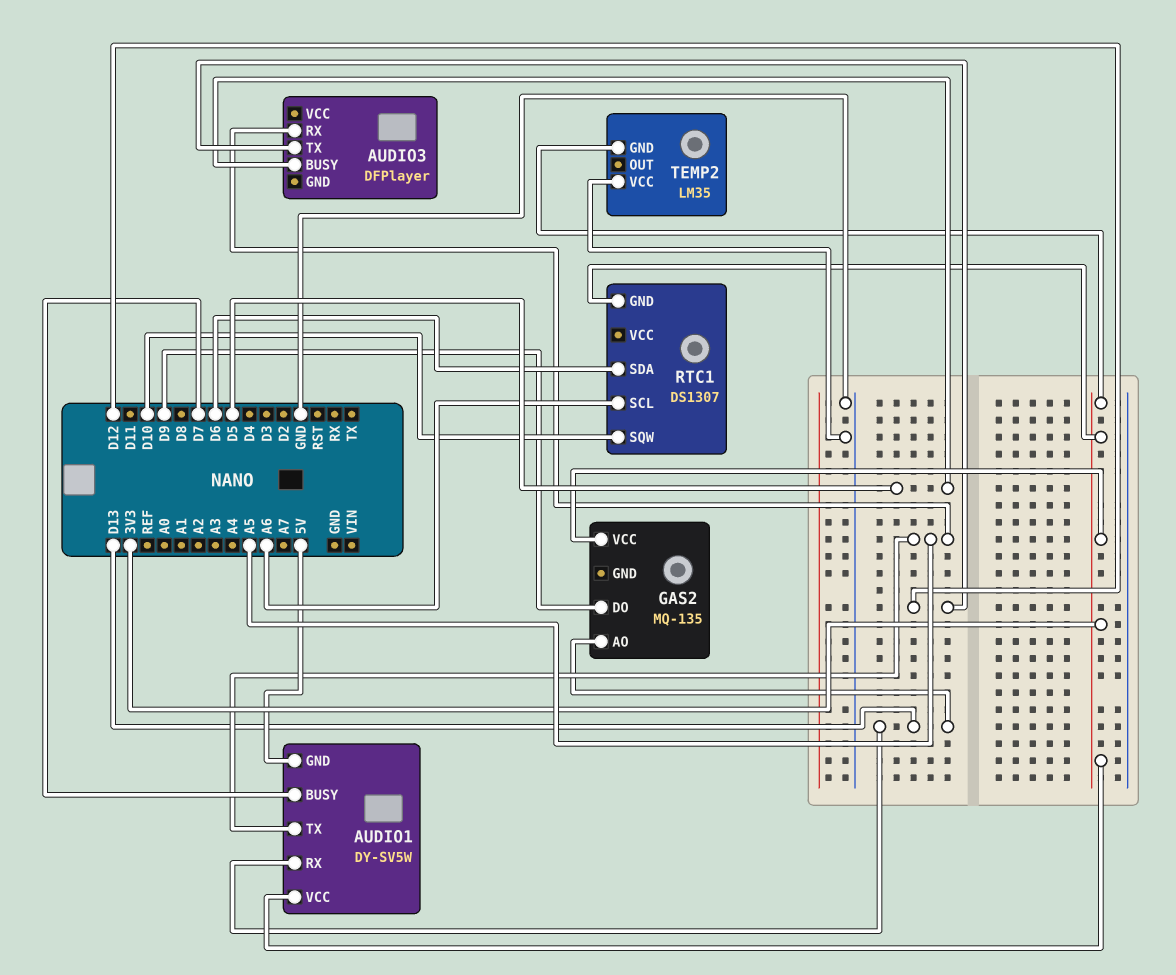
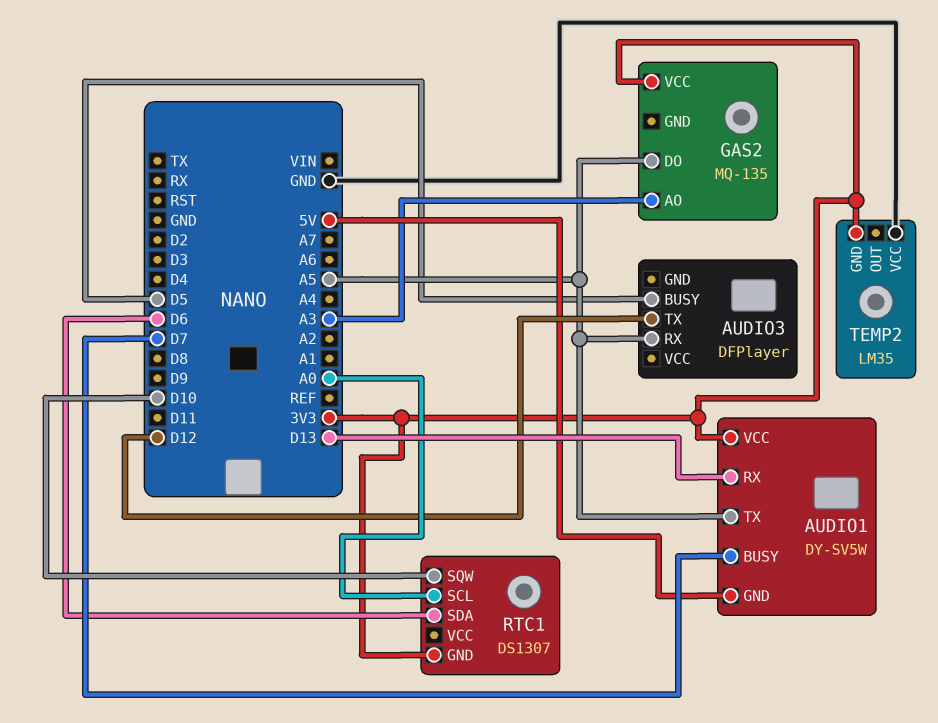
GAS2 pin AO: D13 -> A3
GAS2 pin DO: D9 -> A5
RTC1 pin SCL: A6 -> A0

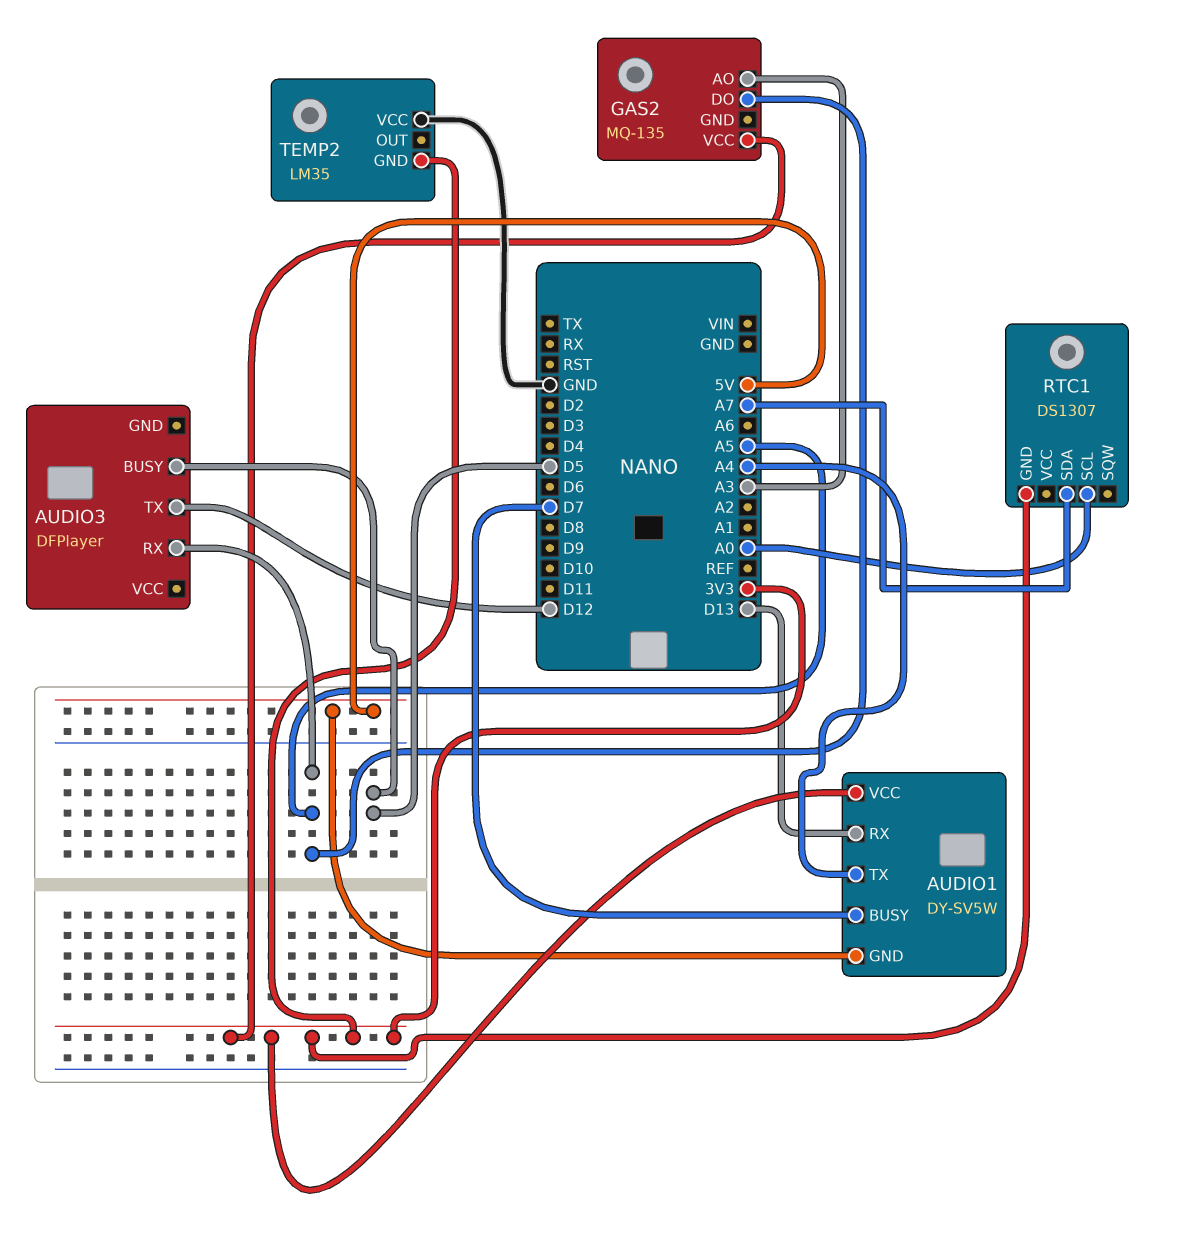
AUDIO1 pin TX: A5 -> A4
RTC1 pin SDA: D6 -> A7
RTC1 pin SQW: D10 -> none

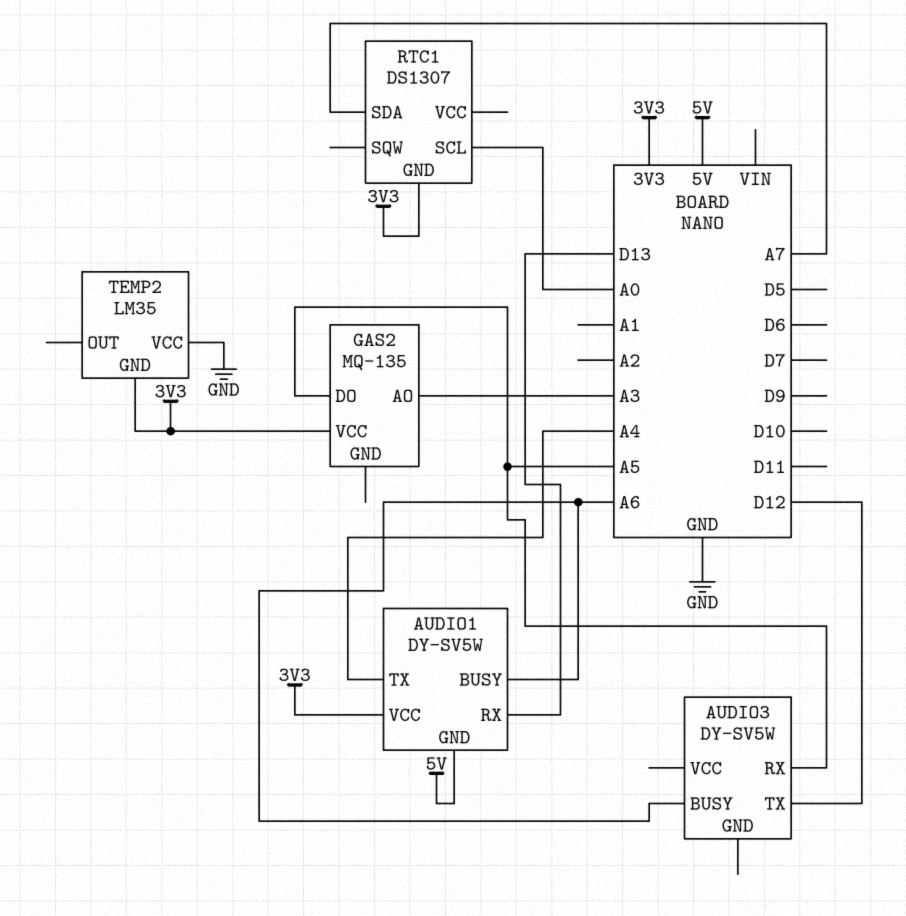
AUDIO1 pin BUSY: D7 -> A6
AUDIO3: DFPlayer -> DY-SV5W
AUDIO3 pin BUSY: D5 -> A6

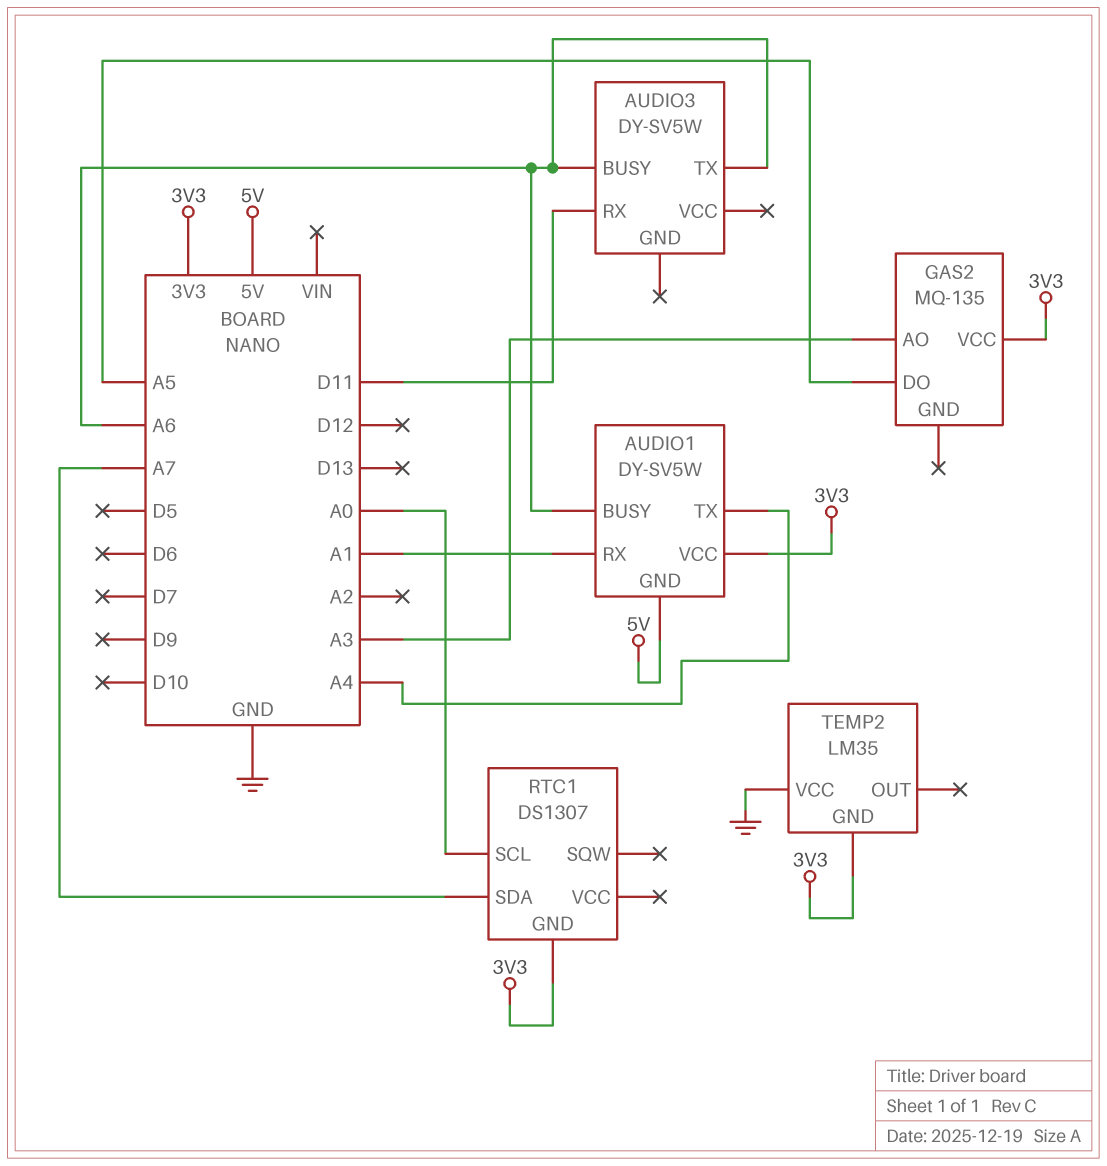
AUDIO1 pin RX: D13 -> A1
AUDIO3 pin RX: A5 -> D11
AUDIO3 pin TX: D12 -> A6

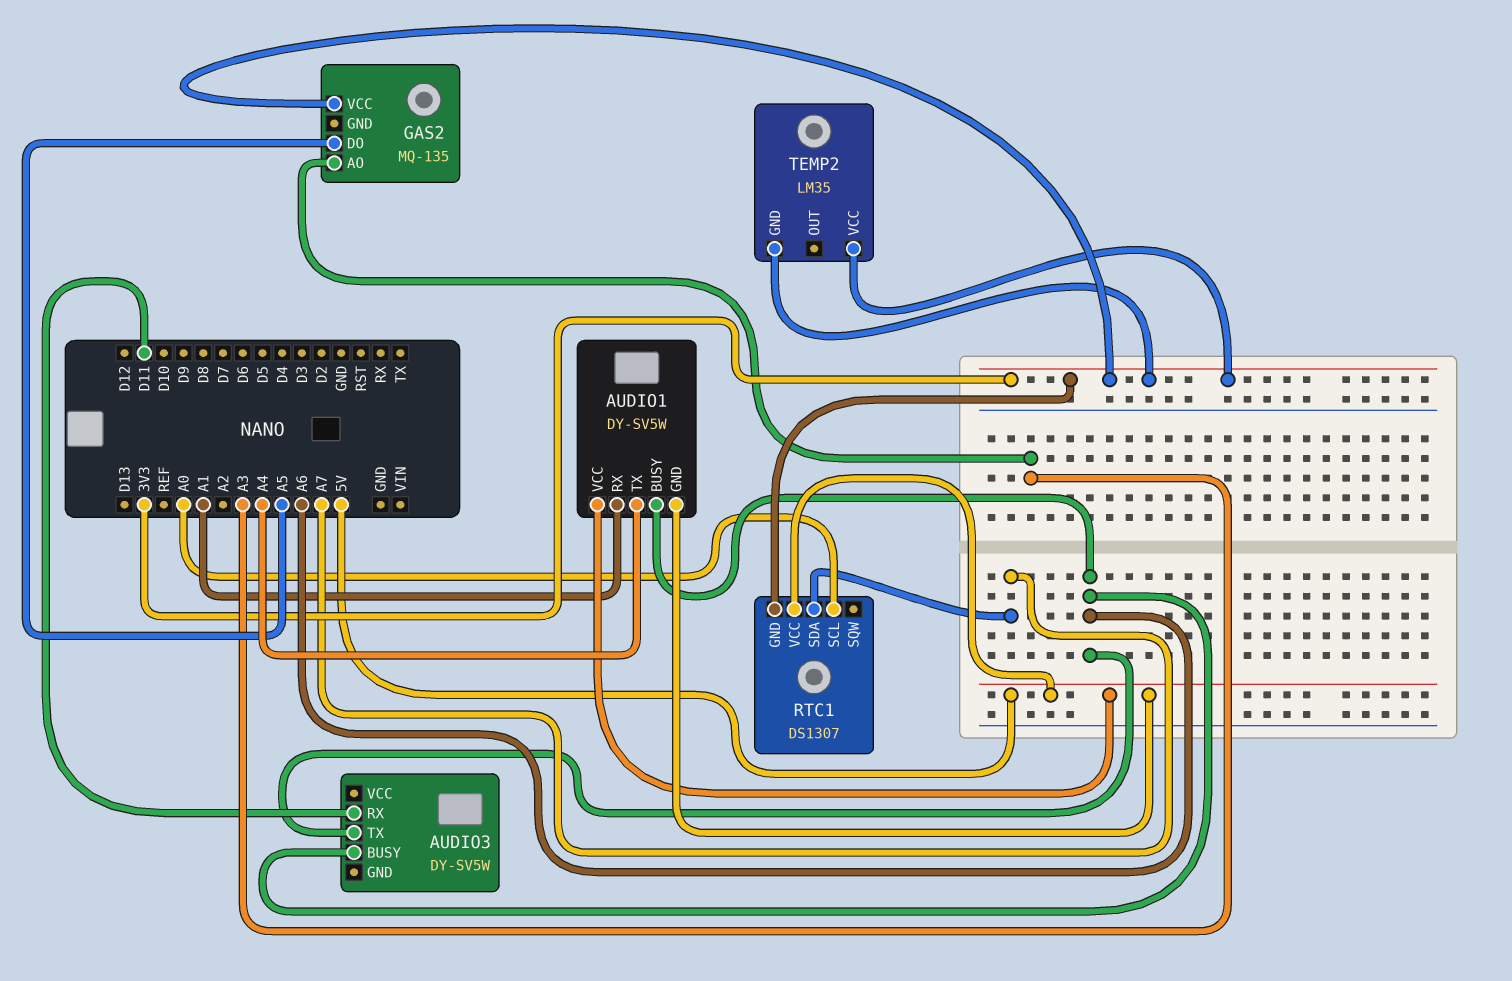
AUDIO1 pin VCC: 3V3 -> 5V
RTC1 pin VCC: none -> 5V
TEMP2 pin VCC: GND -> 3V3

